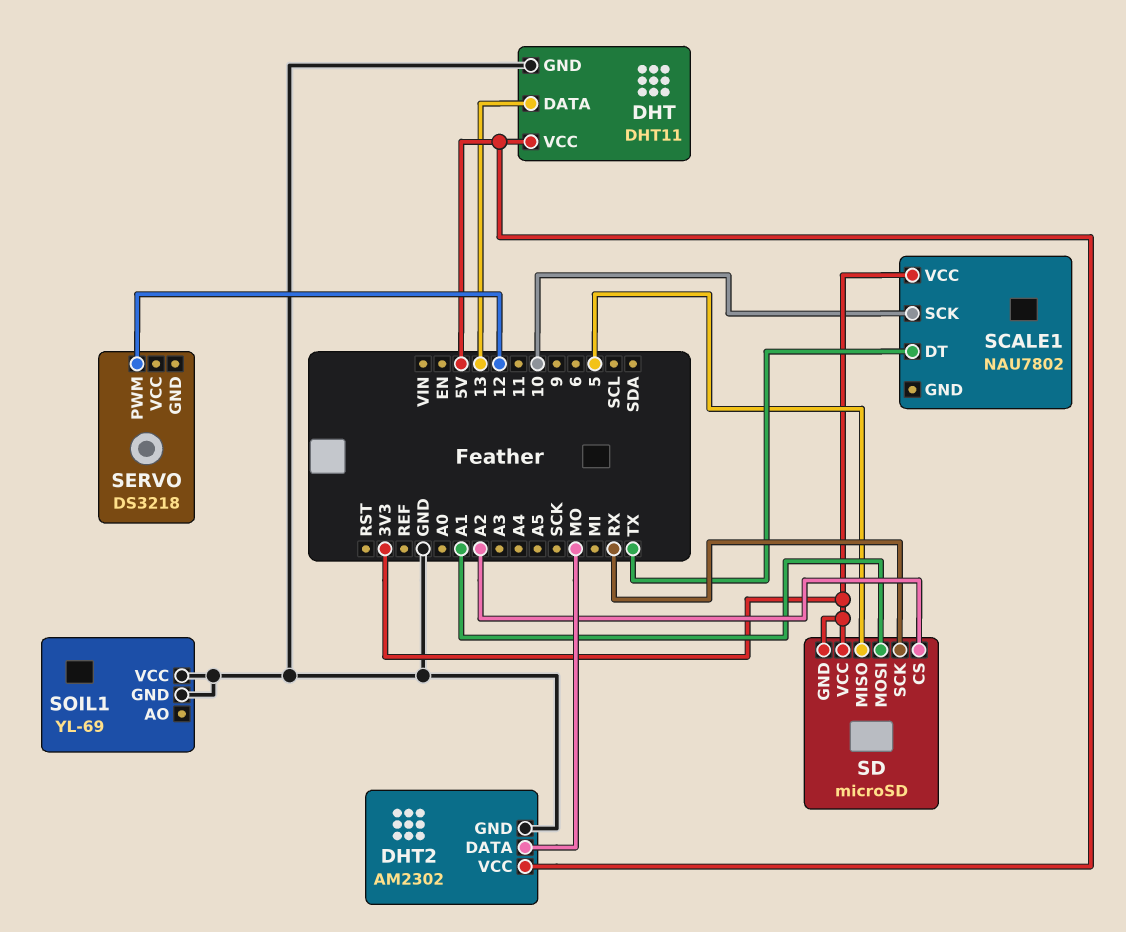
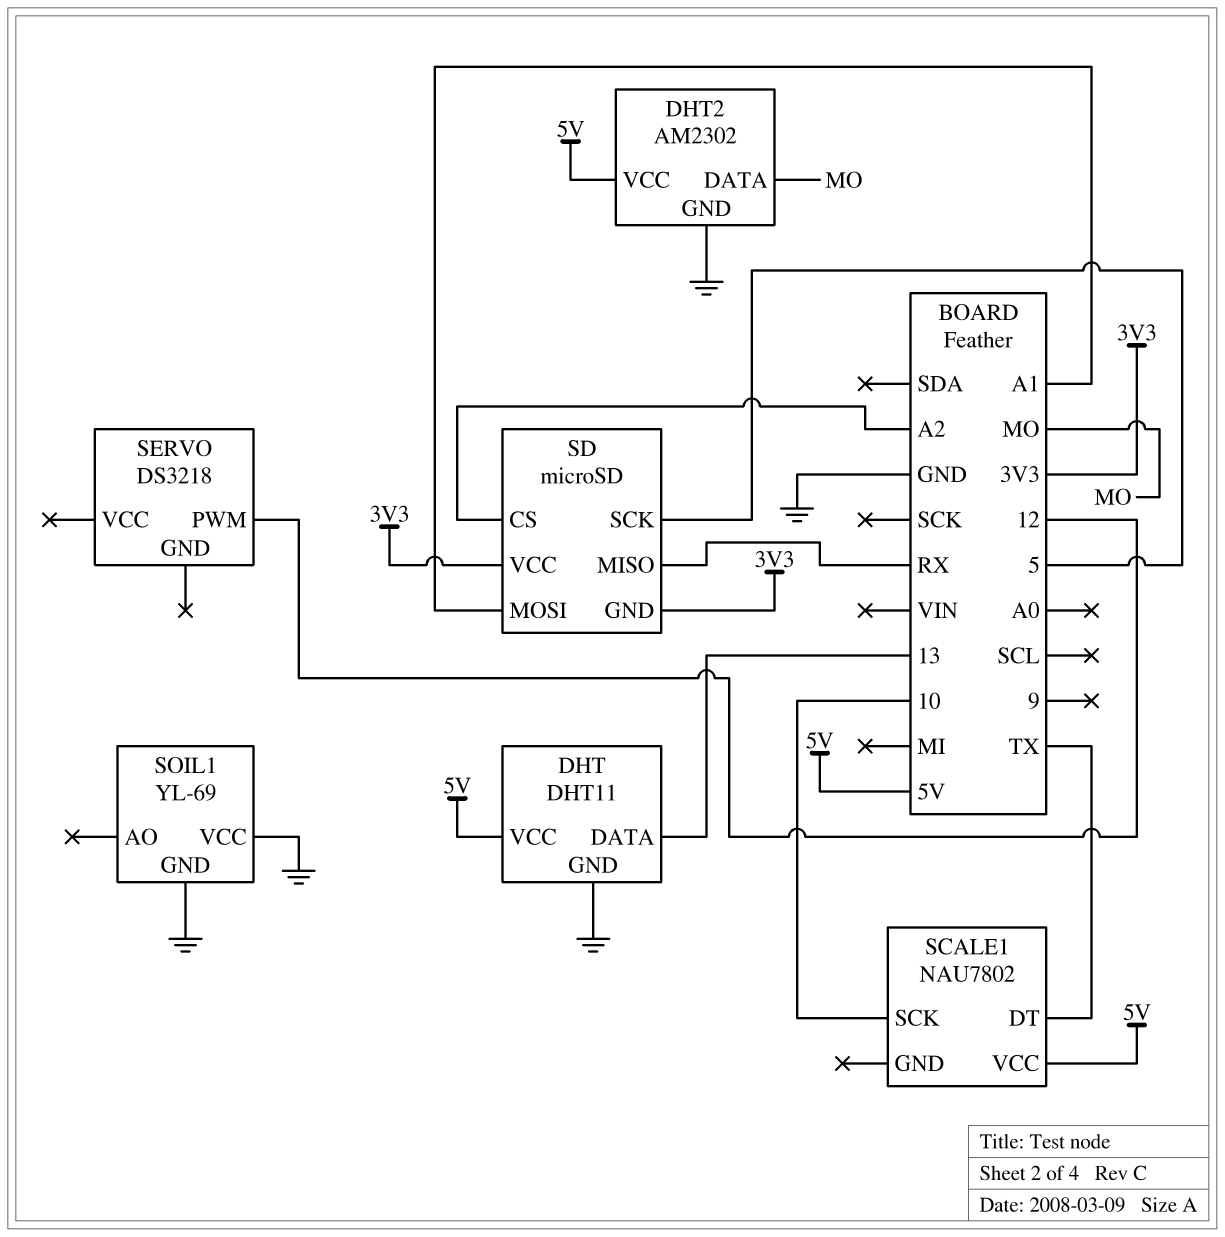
SCALE1 pin VCC: 3V3 -> 5V
SD pin MISO: 5 -> RX
SD pin SCK: RX -> 5

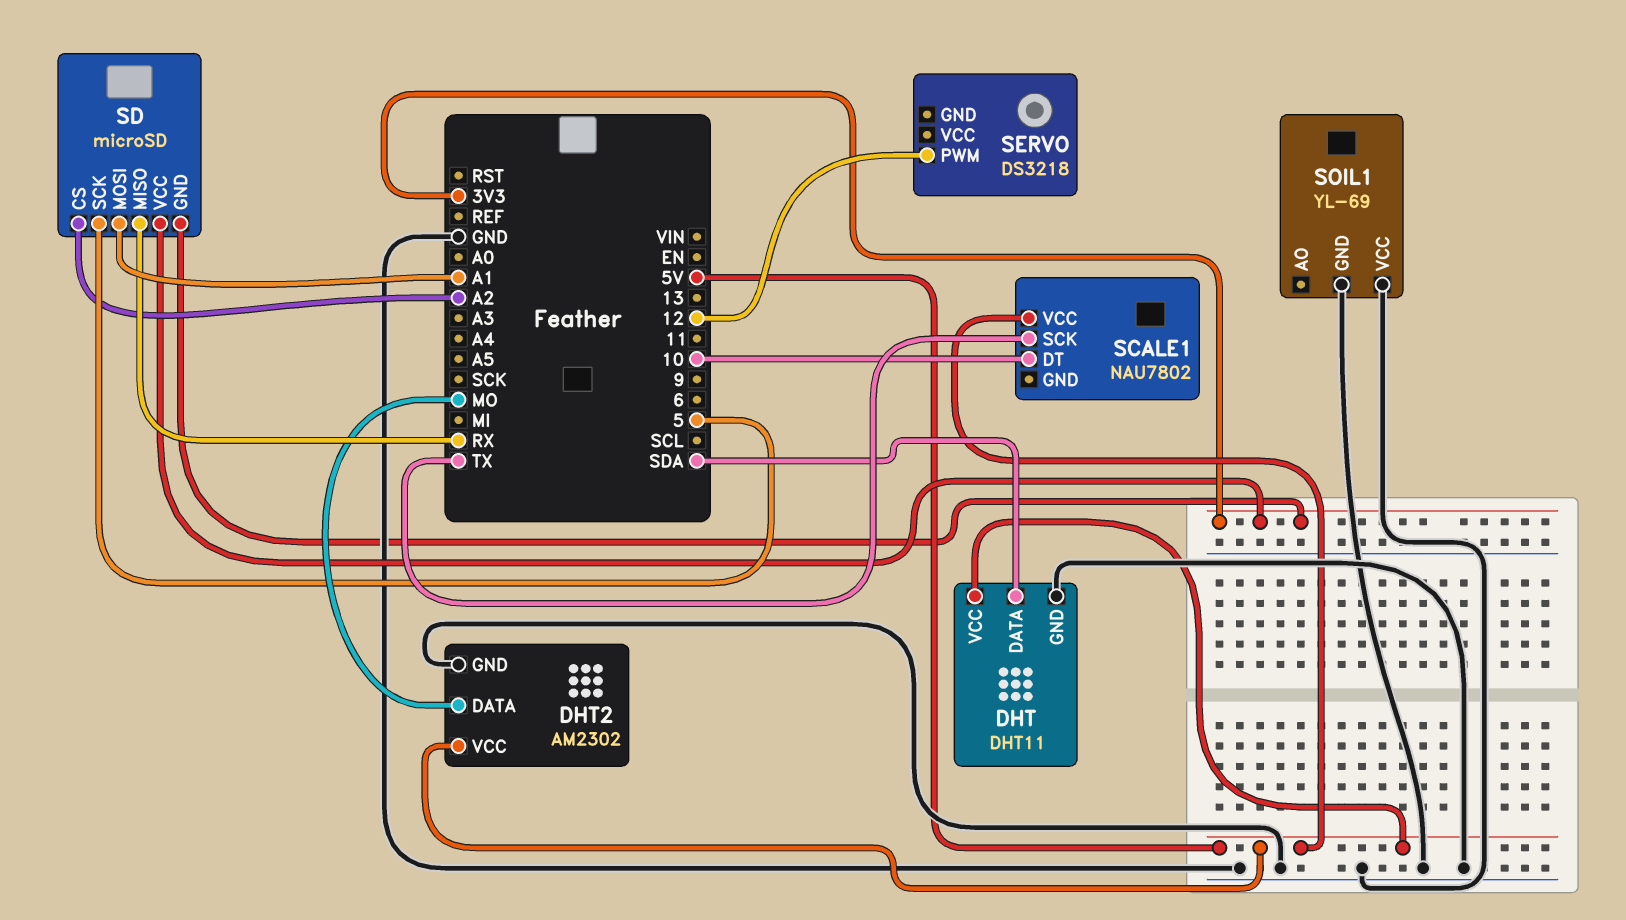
DHT pin DATA: 13 -> SDA
SCALE1 pin DT: TX -> 10
SCALE1 pin SCK: 10 -> TX

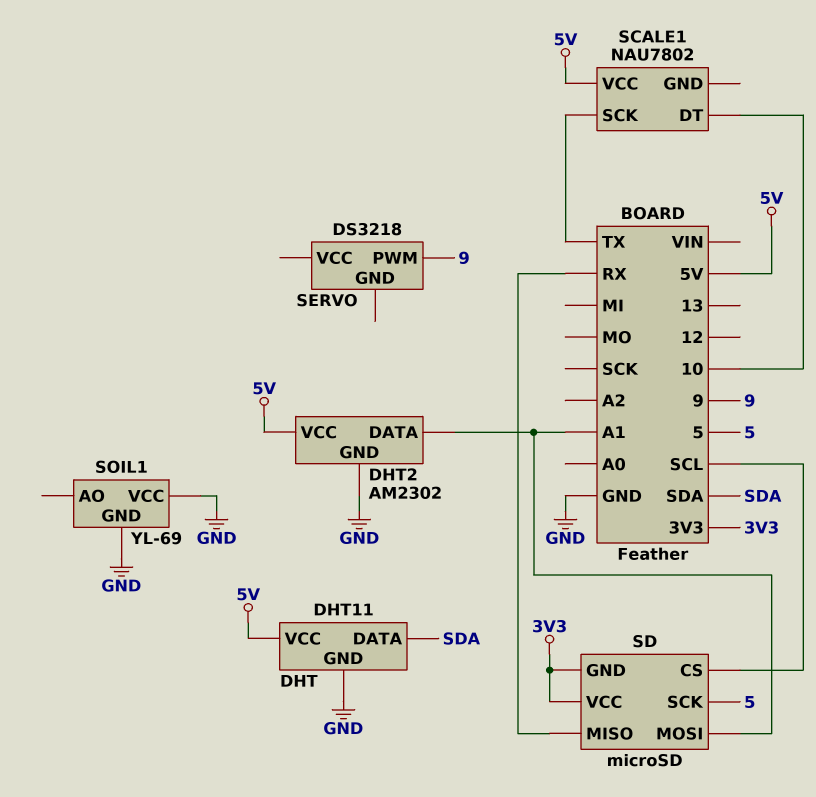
DHT2 pin DATA: MO -> A1
SD pin CS: A2 -> SCL
SERVO pin PWM: 12 -> 9

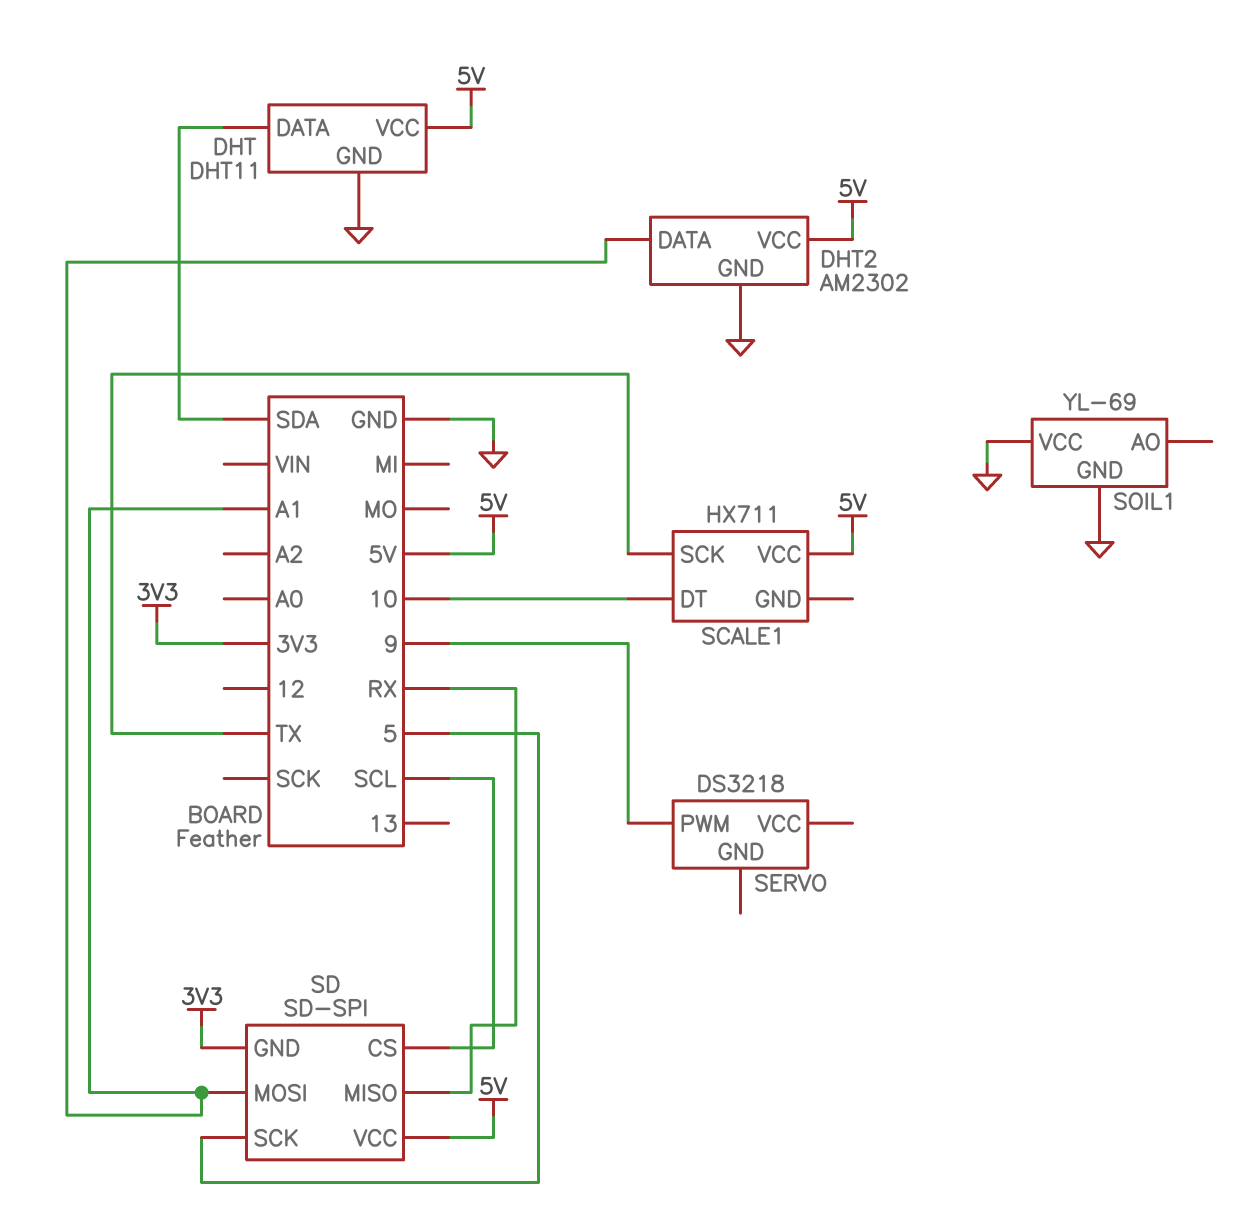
SCALE1: NAU7802 -> HX711
SD: microSD -> SD-SPI
SD pin VCC: 3V3 -> 5V

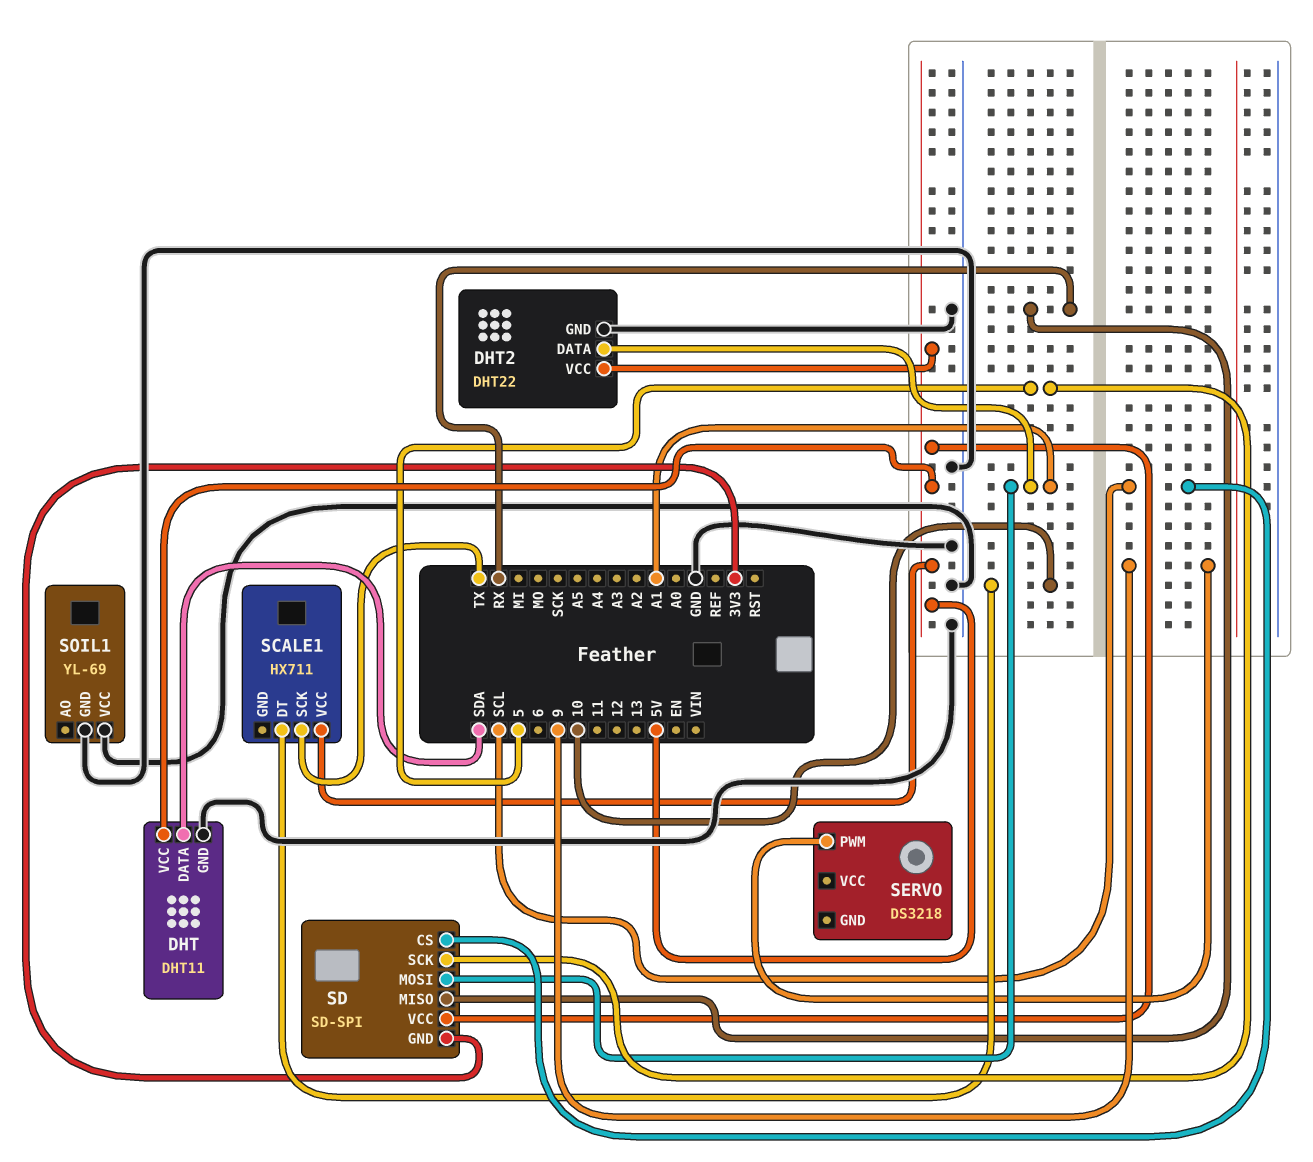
DHT2: AM2302 -> DHT22

